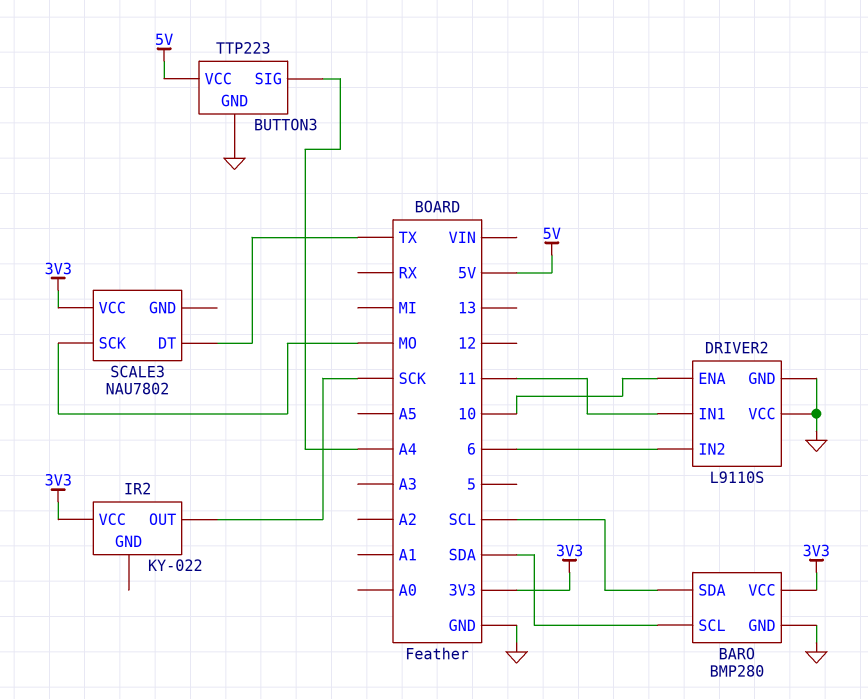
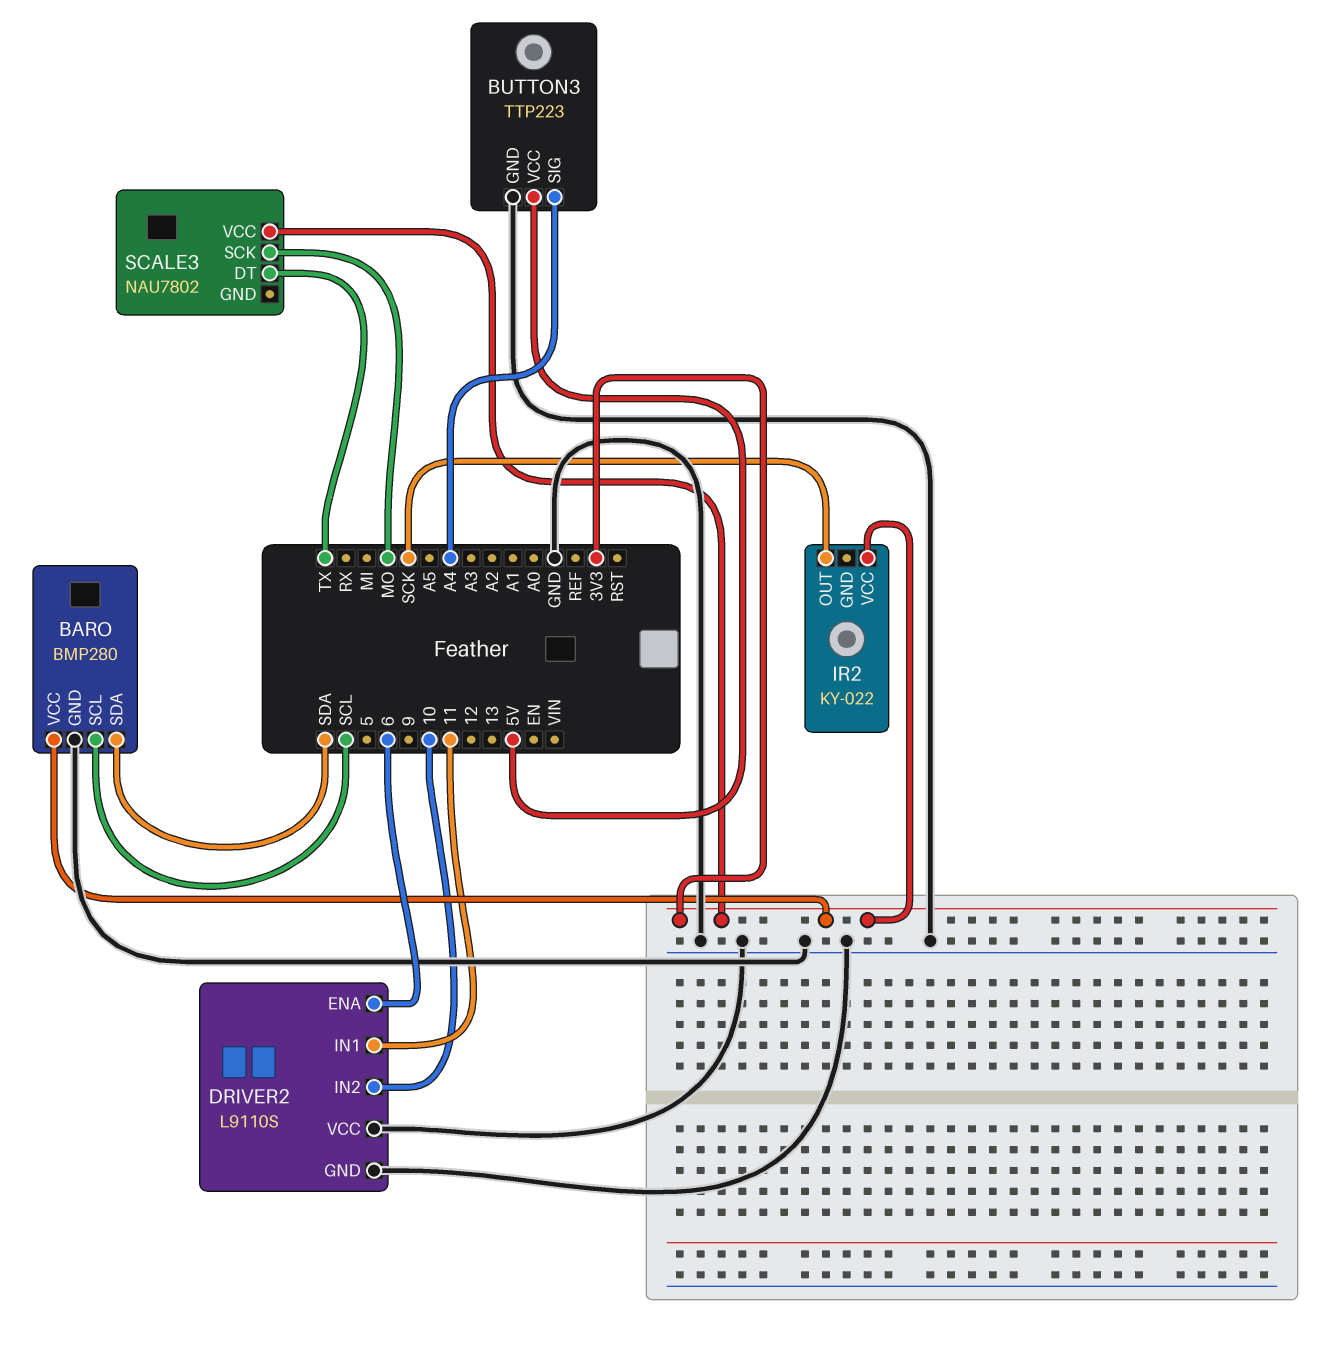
BARO pin SCL: SDA -> SCL
BARO pin SDA: SCL -> SDA
DRIVER2 pin ENA: 10 -> 6
DRIVER2 pin IN2: 6 -> 10

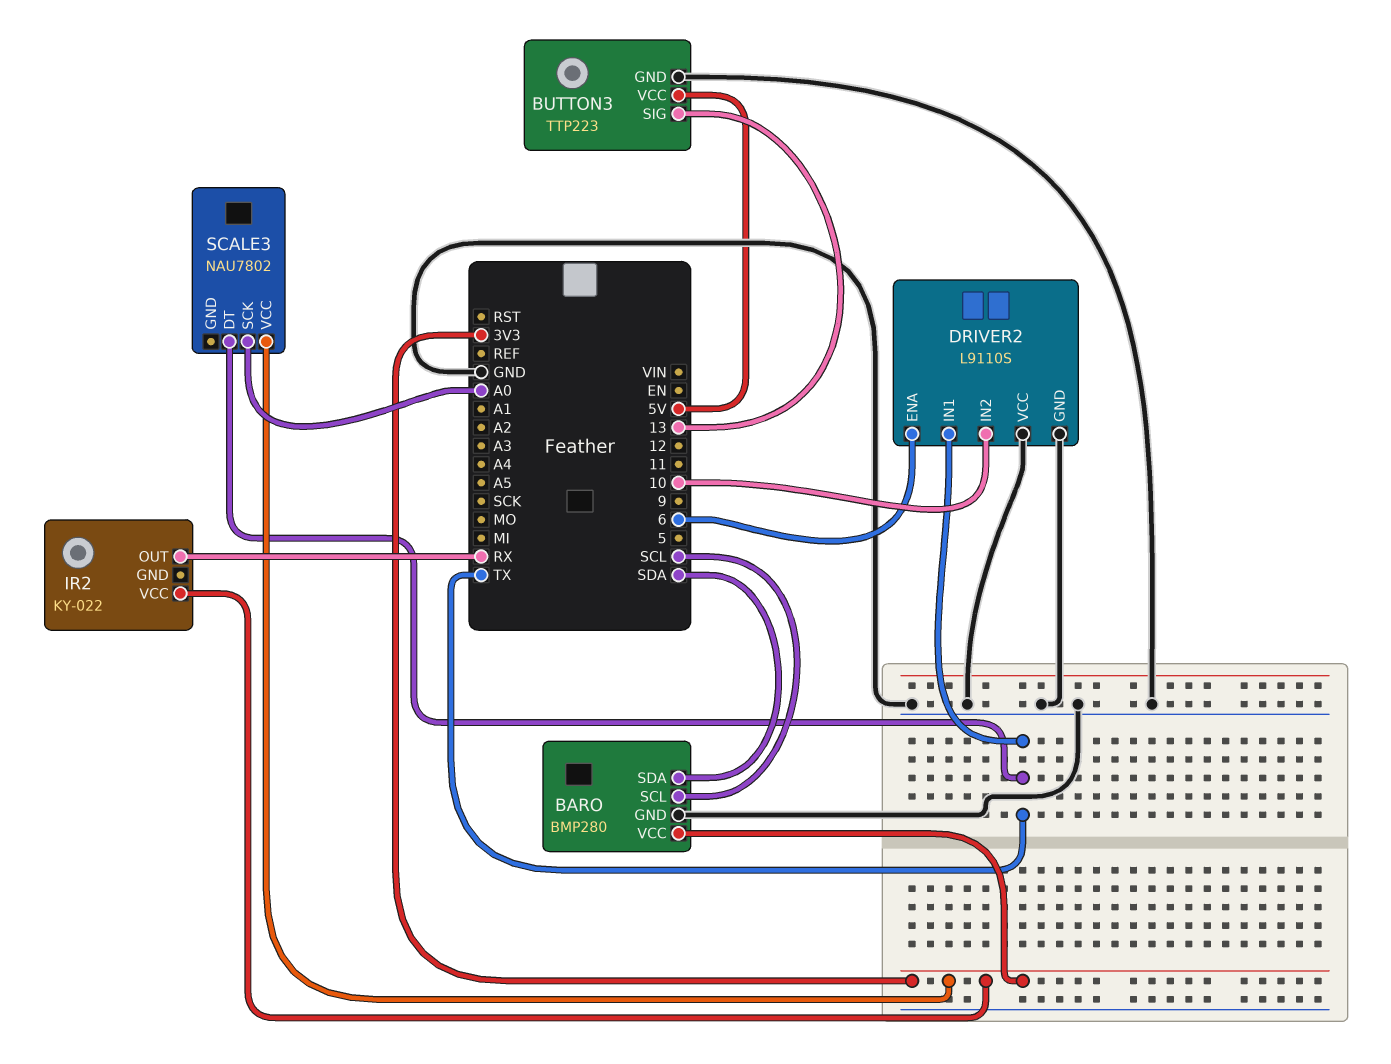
BUTTON3 pin SIG: A4 -> 13
DRIVER2 pin IN1: 11 -> TX
IR2 pin OUT: SCK -> RX
SCALE3 pin SCK: MO -> A0

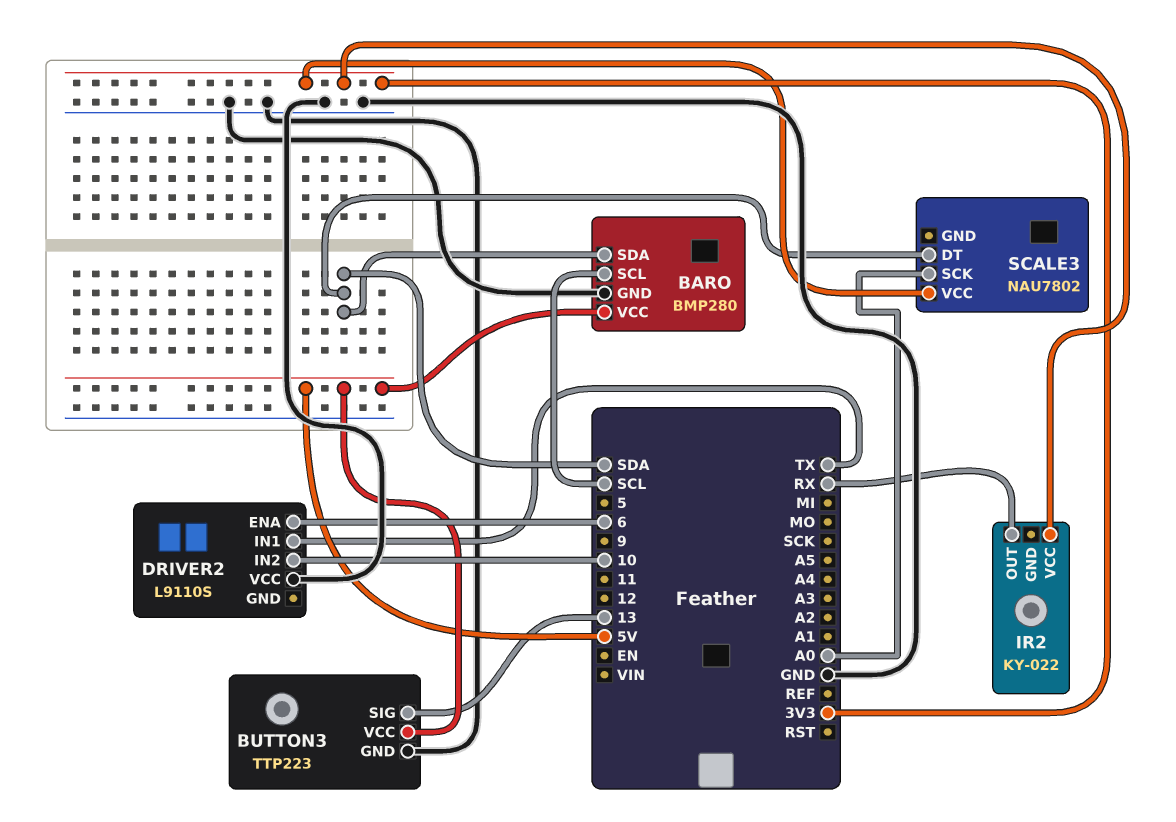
BARO pin VCC: 3V3 -> 5V
DRIVER2 pin GND: GND -> none
SCALE3 pin DT: TX -> SDA

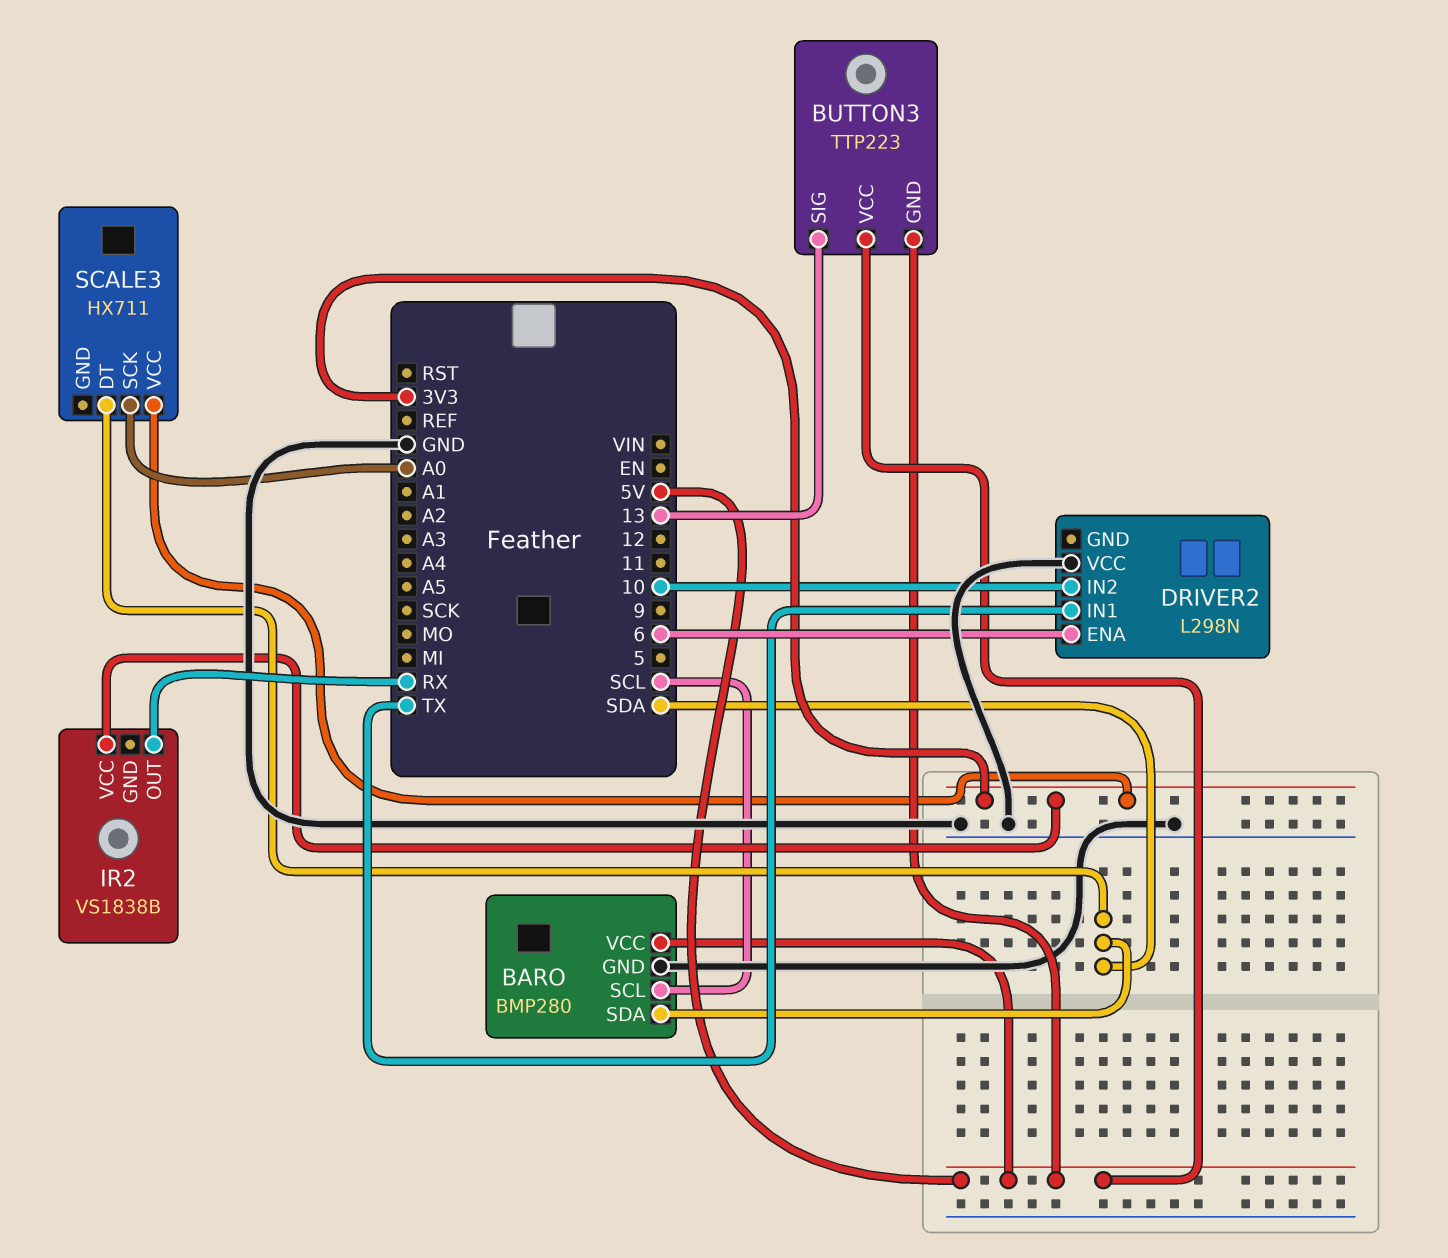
BUTTON3 pin GND: GND -> 5V
DRIVER2: L9110S -> L298N
IR2: KY-022 -> VS1838B
SCALE3: NAU7802 -> HX711

